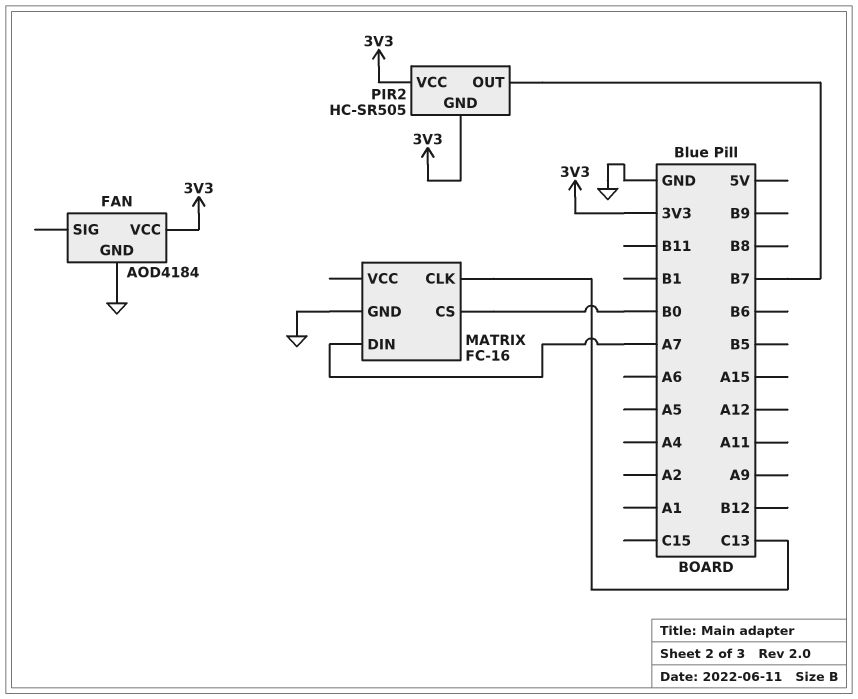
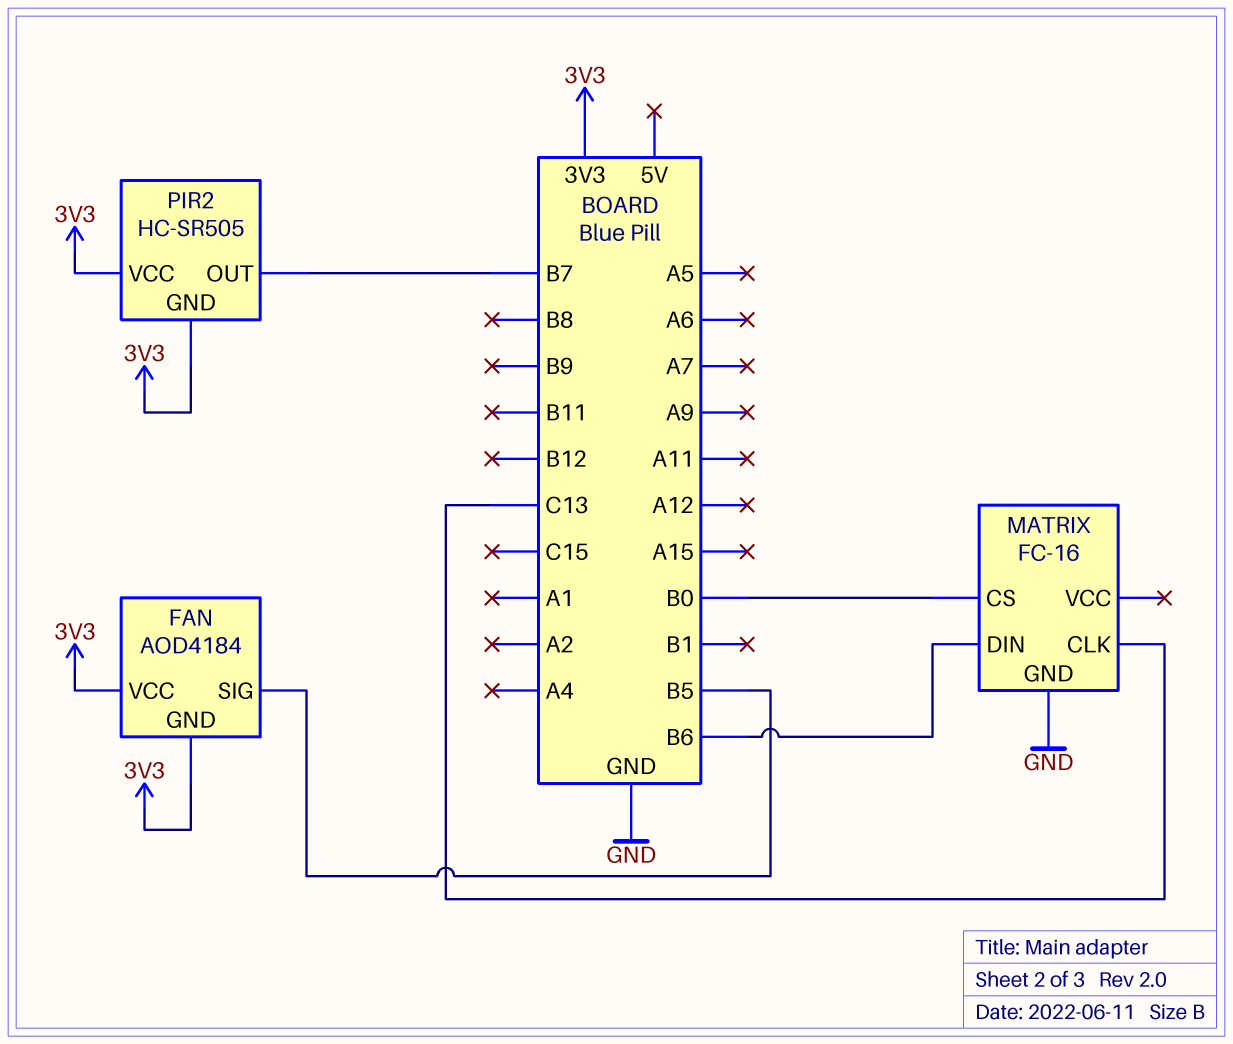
FAN pin GND: GND -> 3V3
FAN pin SIG: none -> B5
MATRIX pin DIN: A7 -> B6

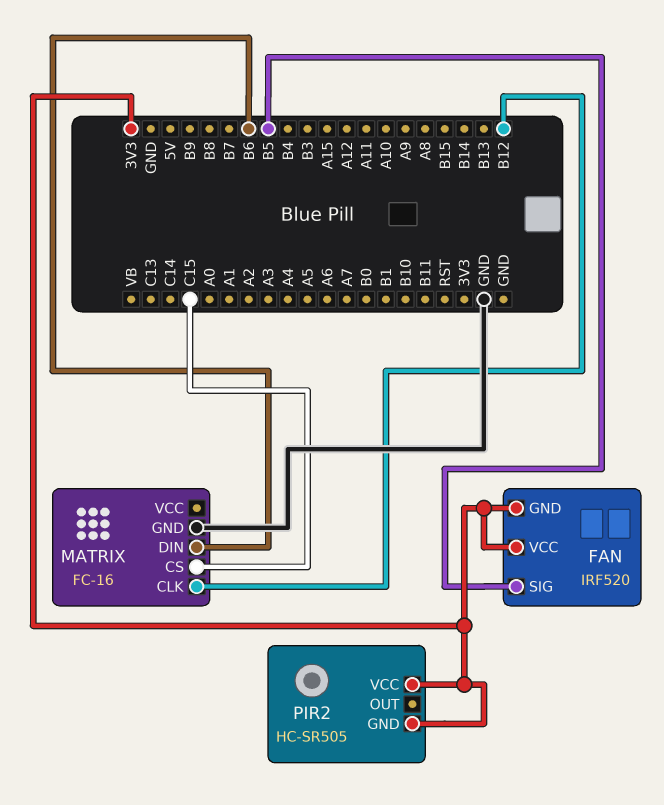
FAN: AOD4184 -> IRF520
MATRIX pin CLK: C13 -> B12
MATRIX pin CS: B0 -> C15
PIR2 pin OUT: B7 -> none

